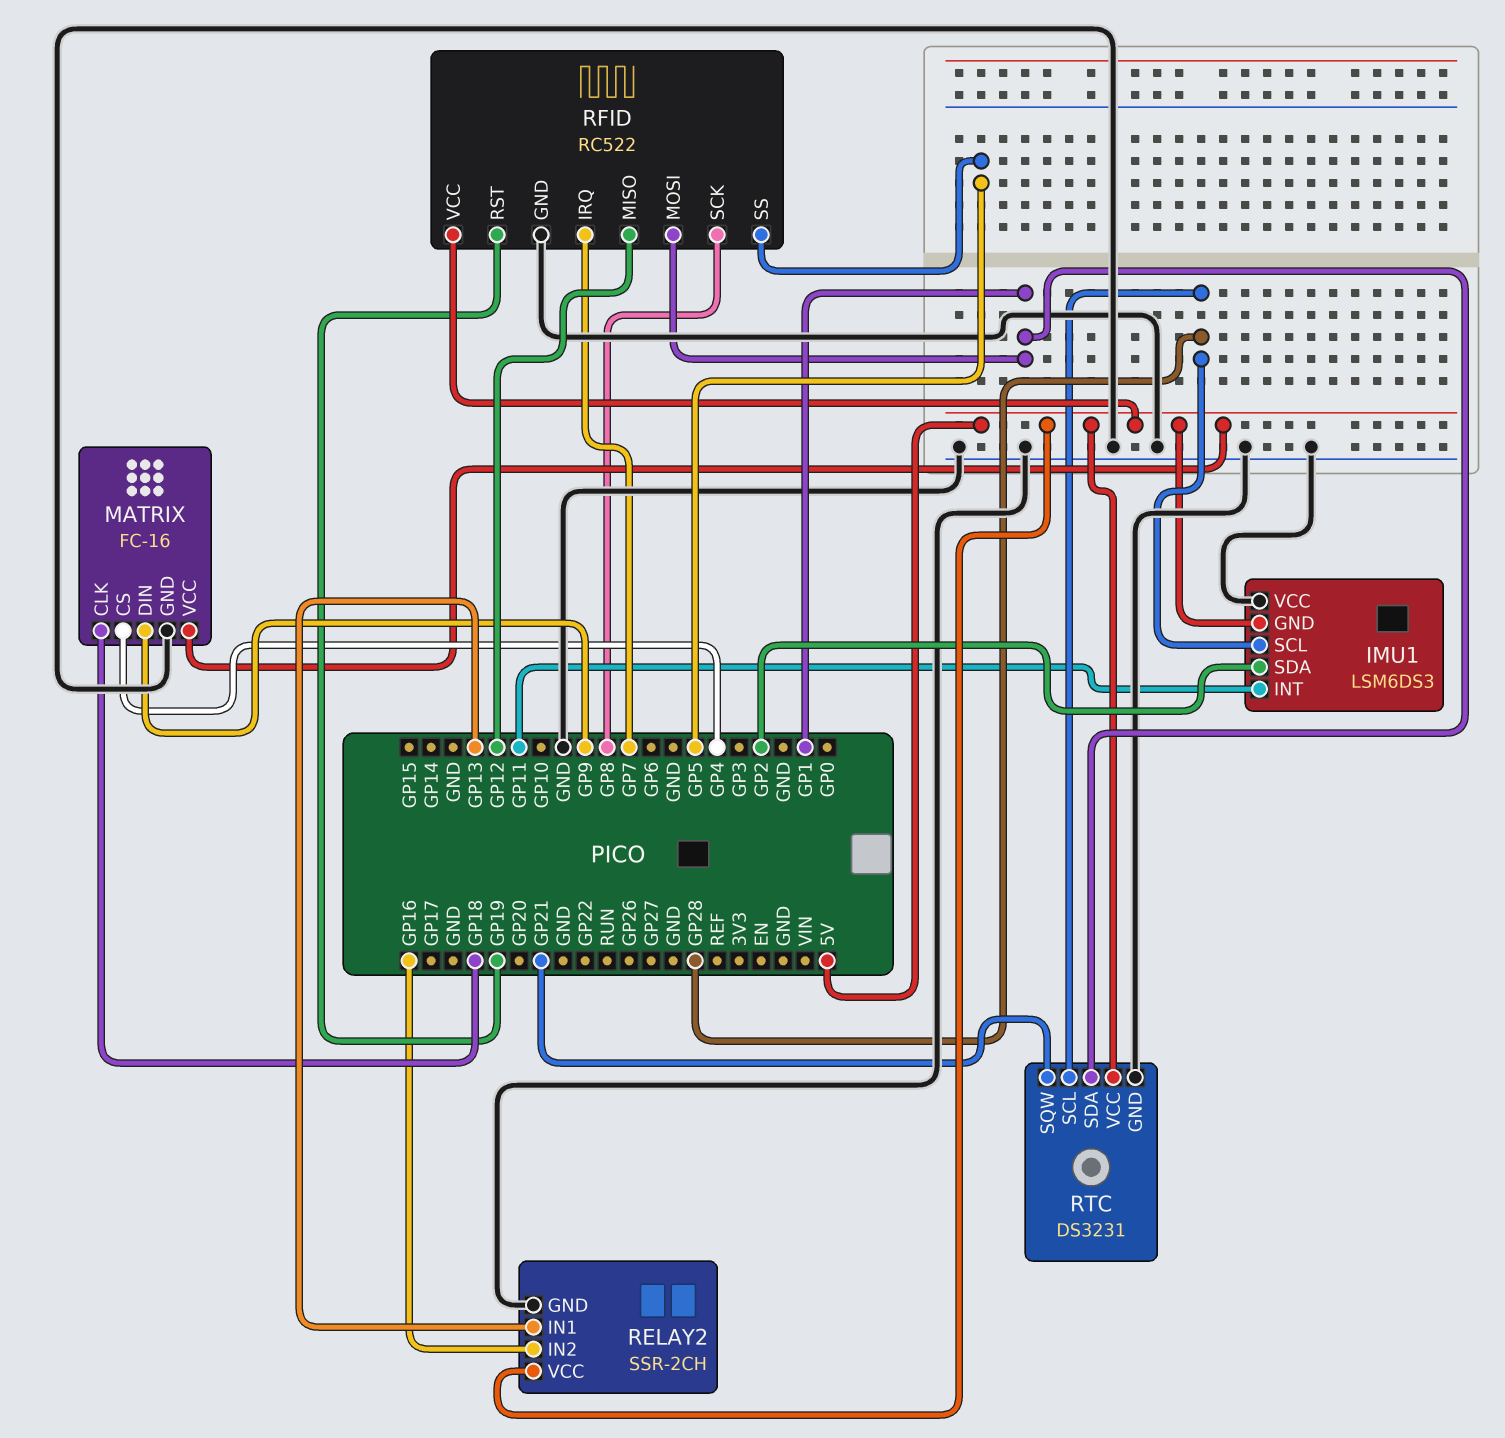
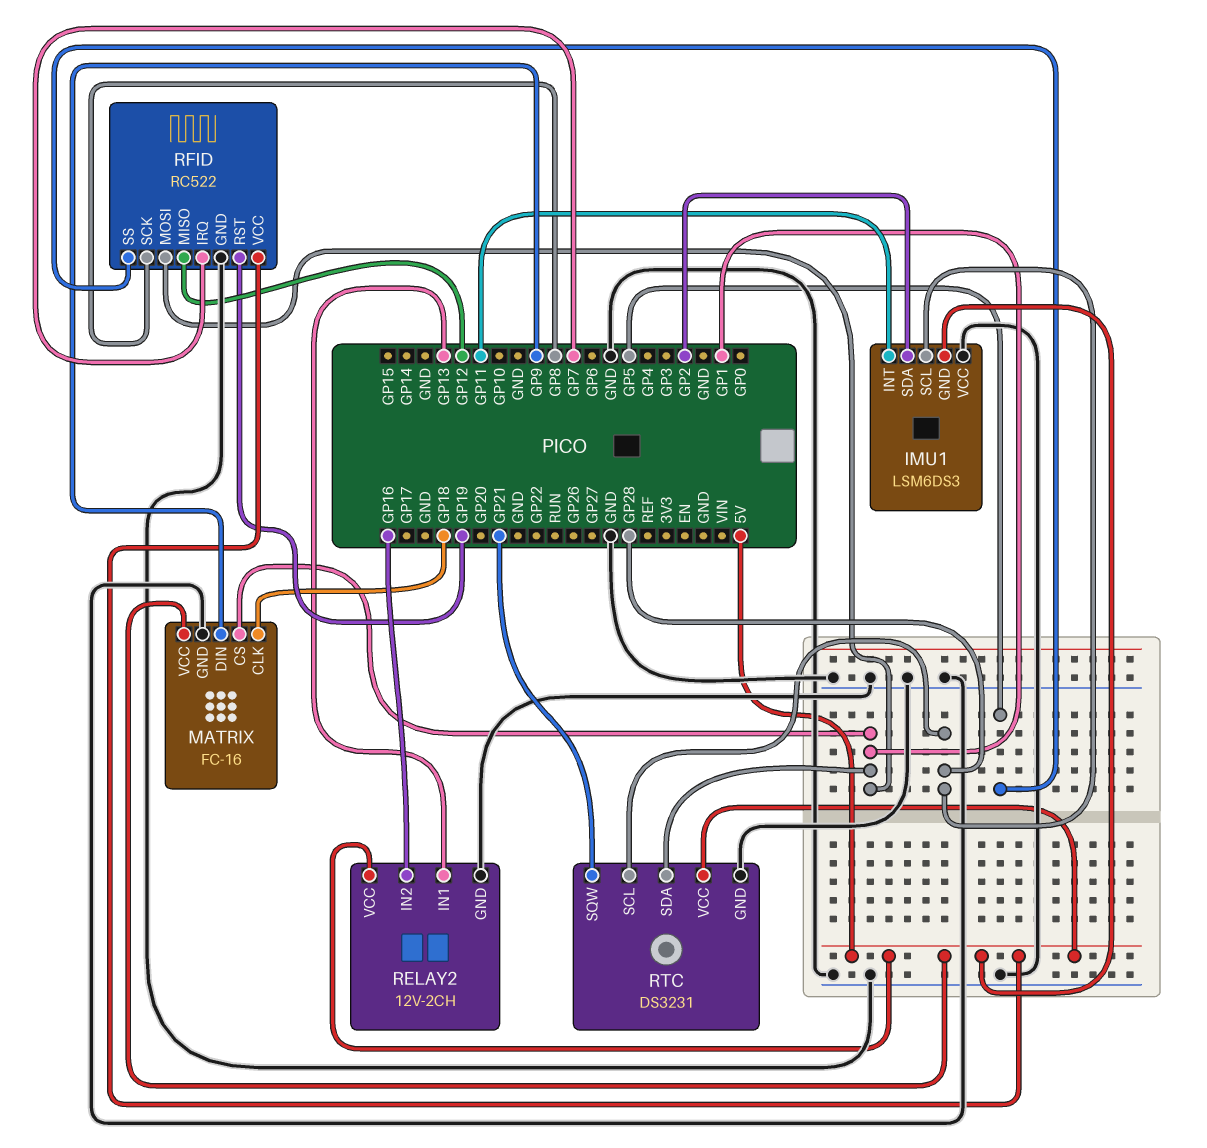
MATRIX pin CS: GP4 -> GP1
RELAY2: SSR-2CH -> 12V-2CH

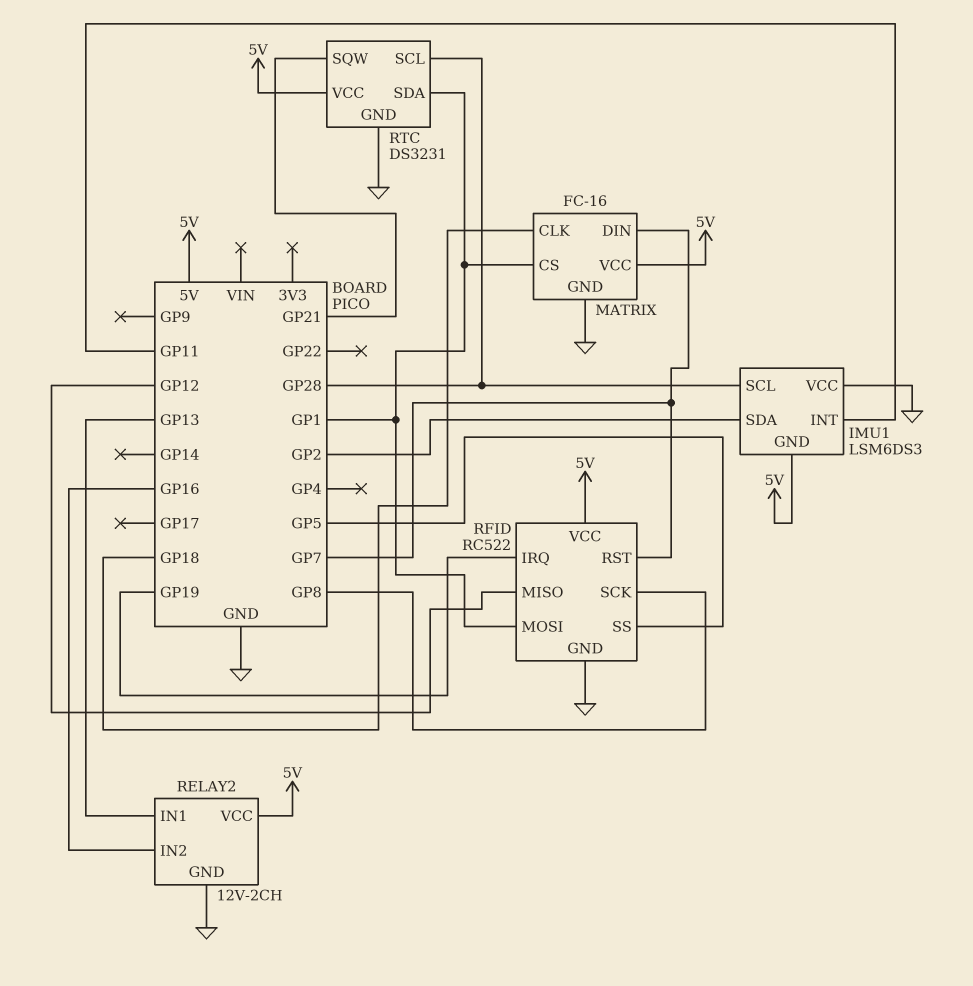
MATRIX pin DIN: GP9 -> GP7
RFID pin IRQ: GP7 -> GP19
RFID pin RST: GP19 -> GP7

